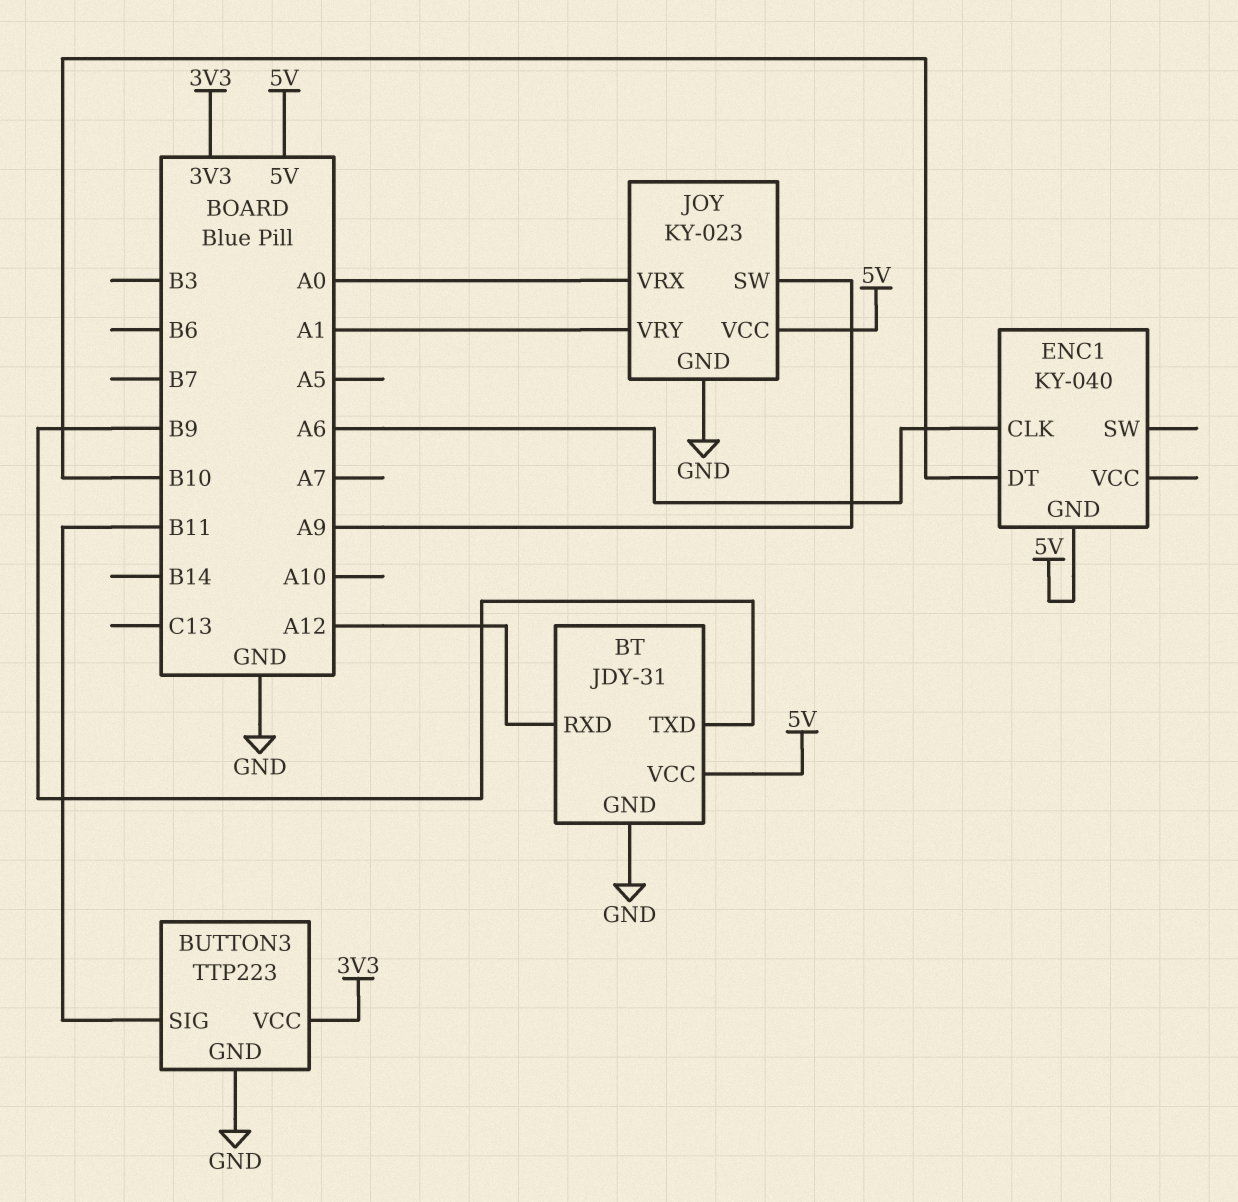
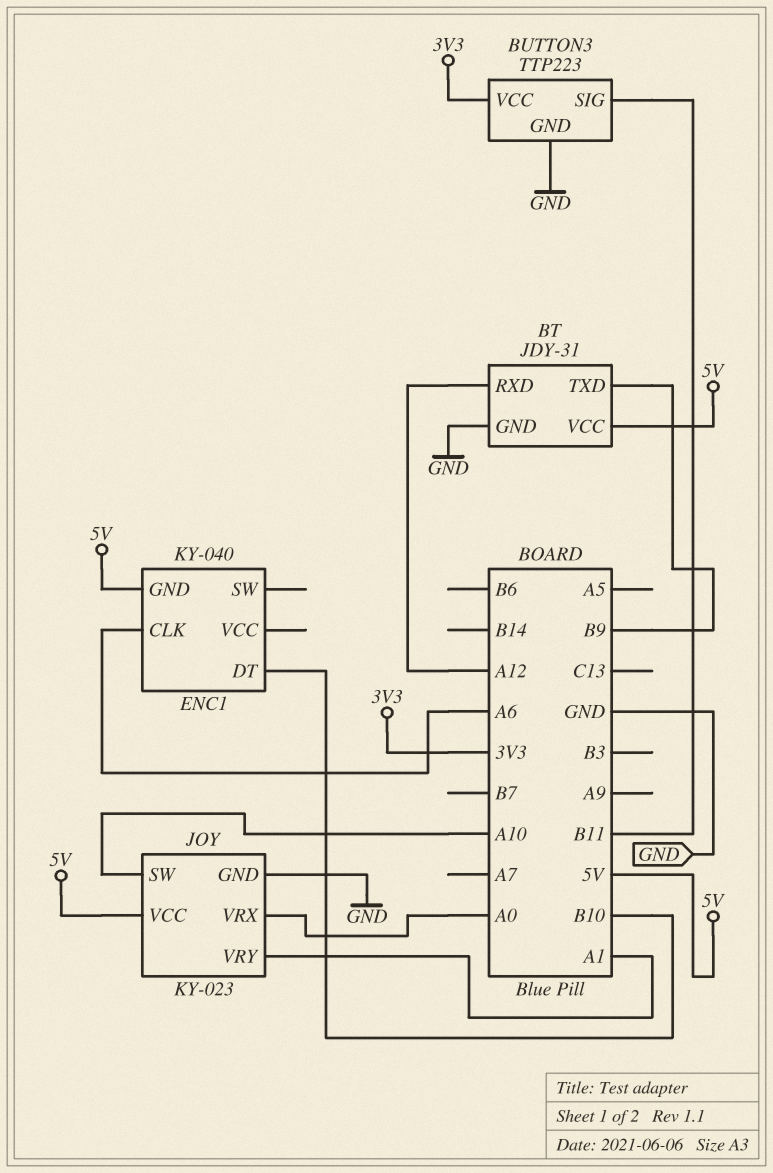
JOY pin SW: A9 -> A10

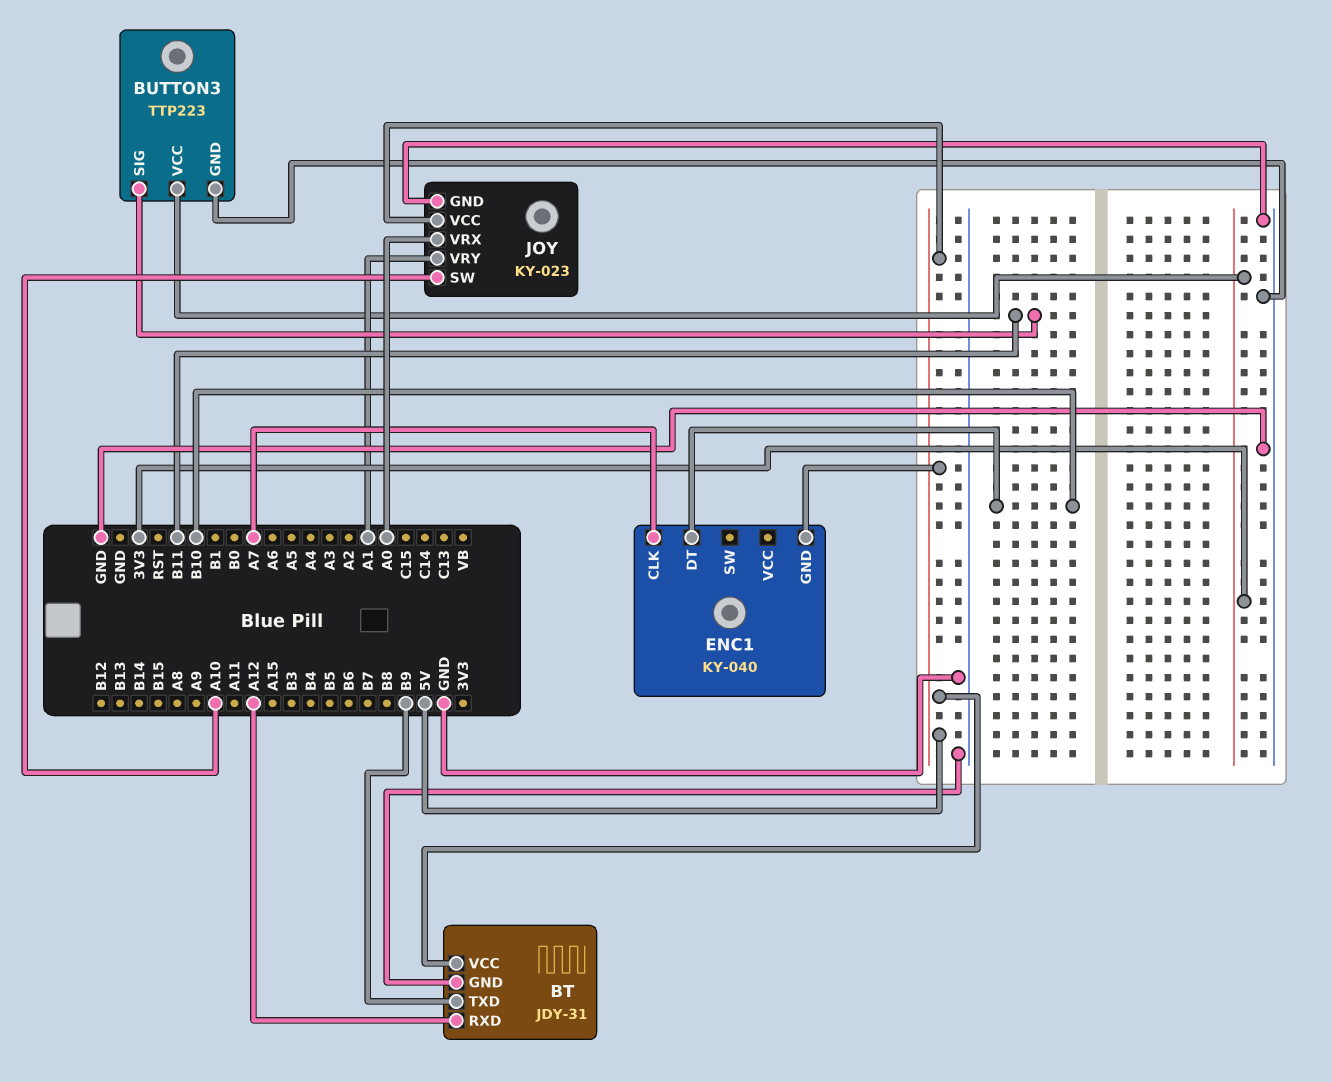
ENC1 pin CLK: A6 -> A7

